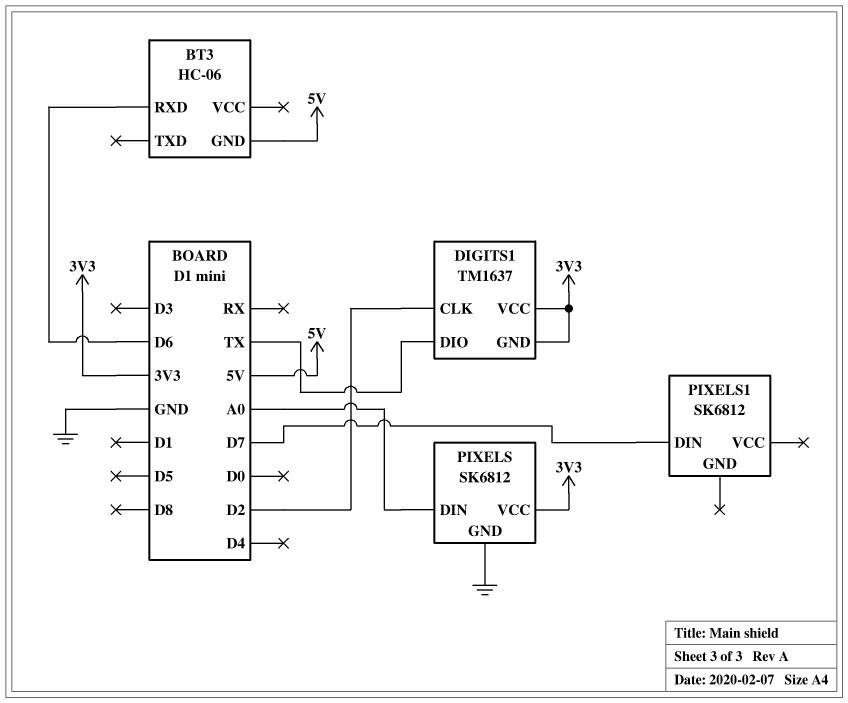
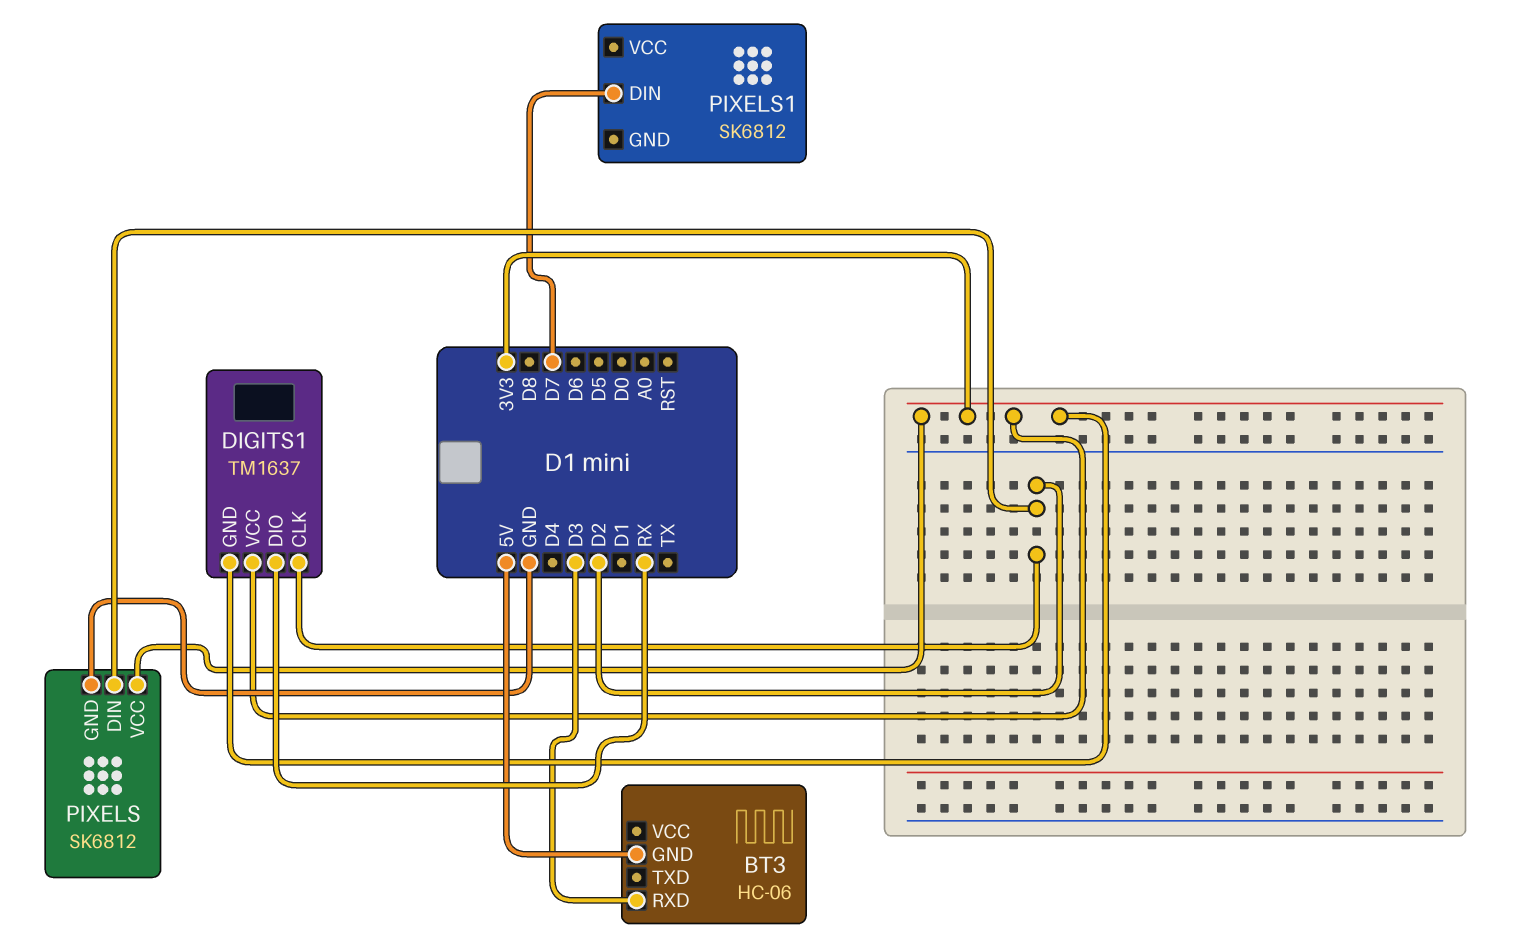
BT3 pin RXD: D6 -> D3
DIGITS1 pin DIO: TX -> RX
PIXELS pin DIN: A0 -> D2

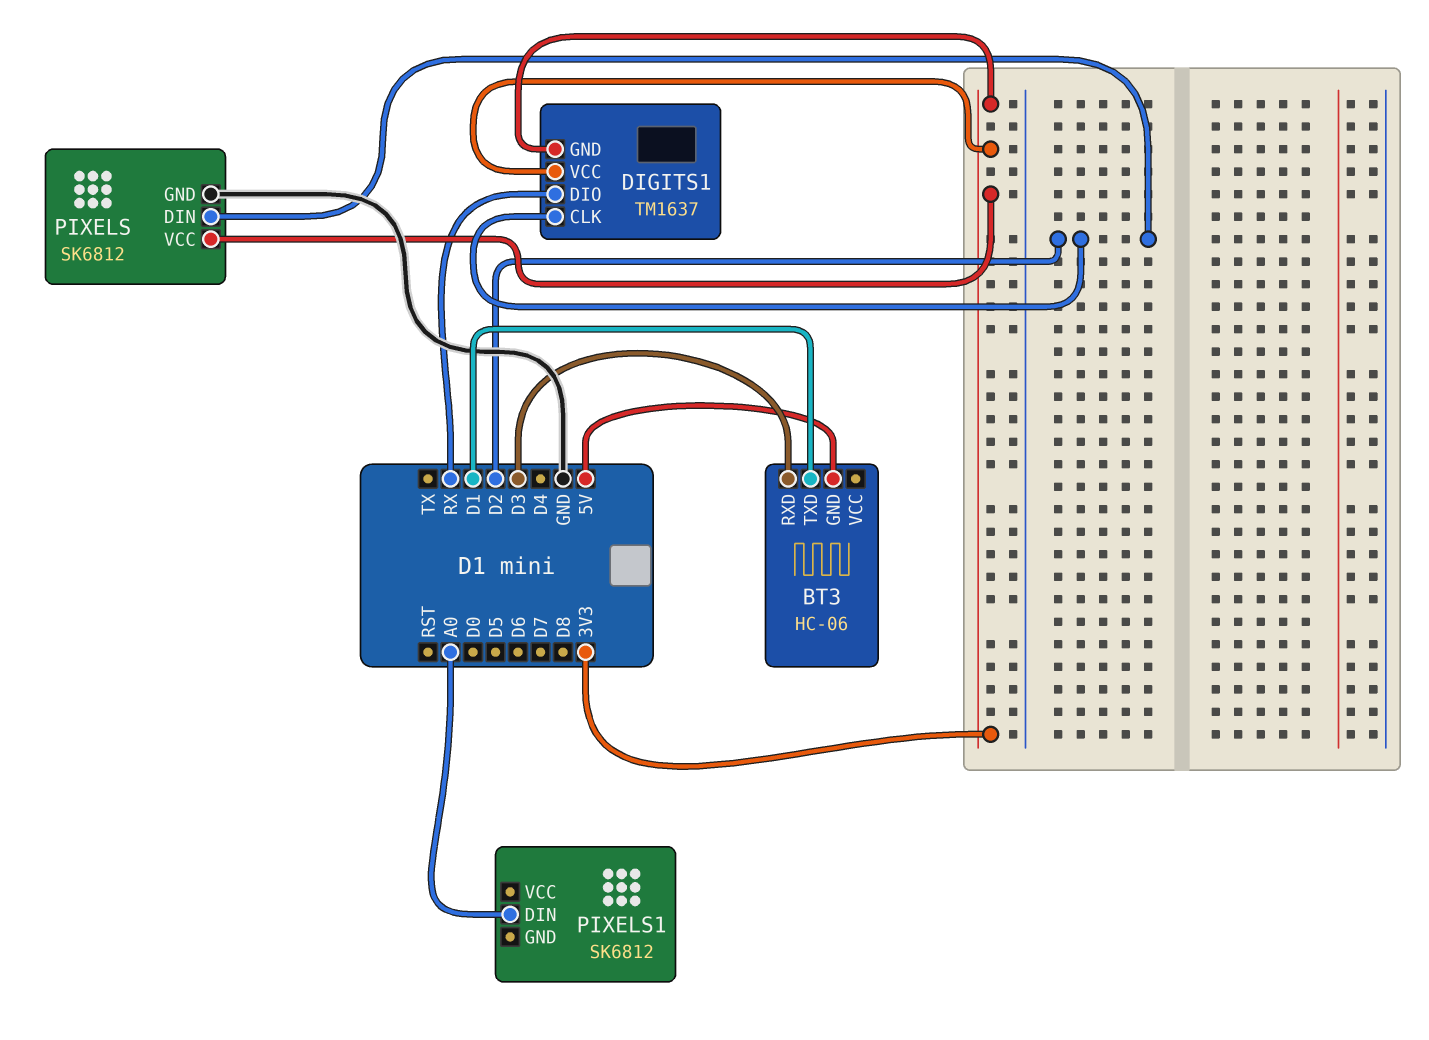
BT3 pin TXD: none -> D1
PIXELS1 pin DIN: D7 -> A0

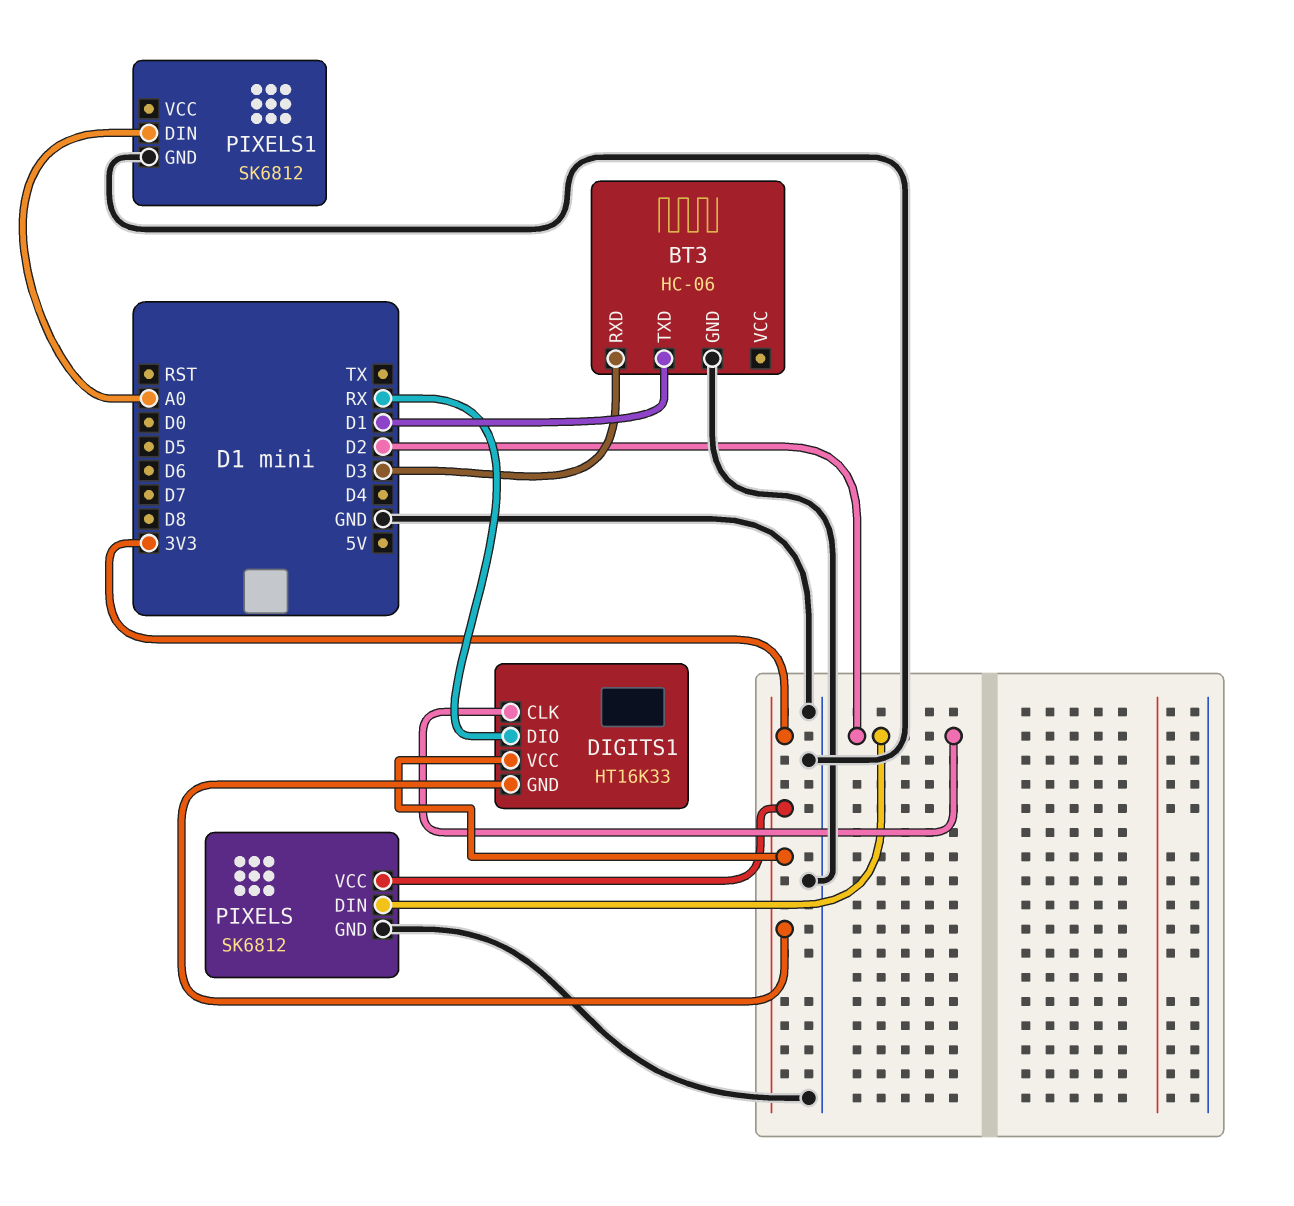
BT3 pin GND: 5V -> GND
DIGITS1: TM1637 -> HT16K33
PIXELS1 pin GND: none -> GND

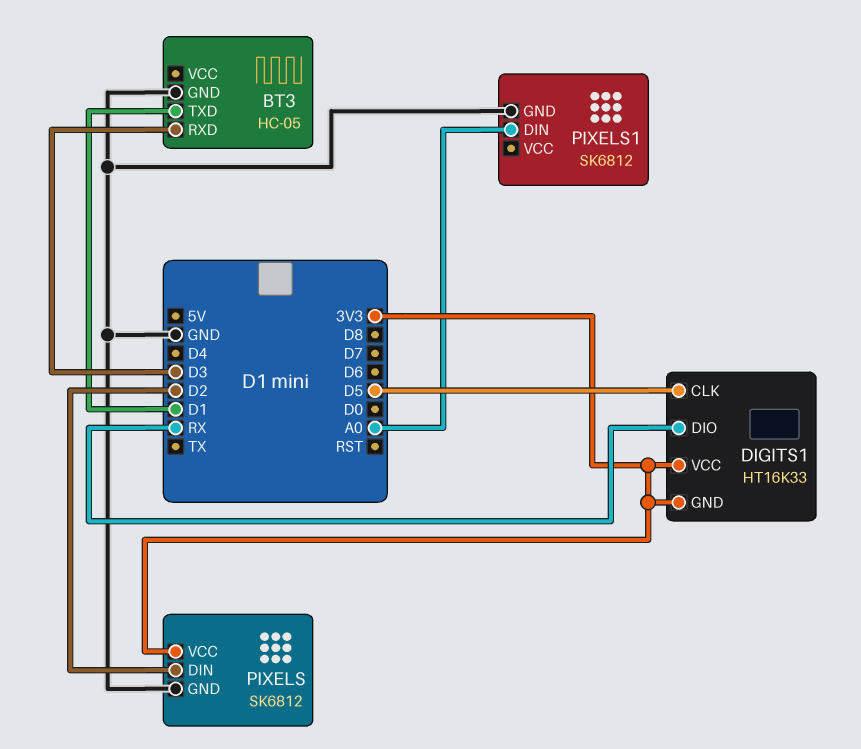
BT3: HC-06 -> HC-05
DIGITS1 pin CLK: D2 -> D5

